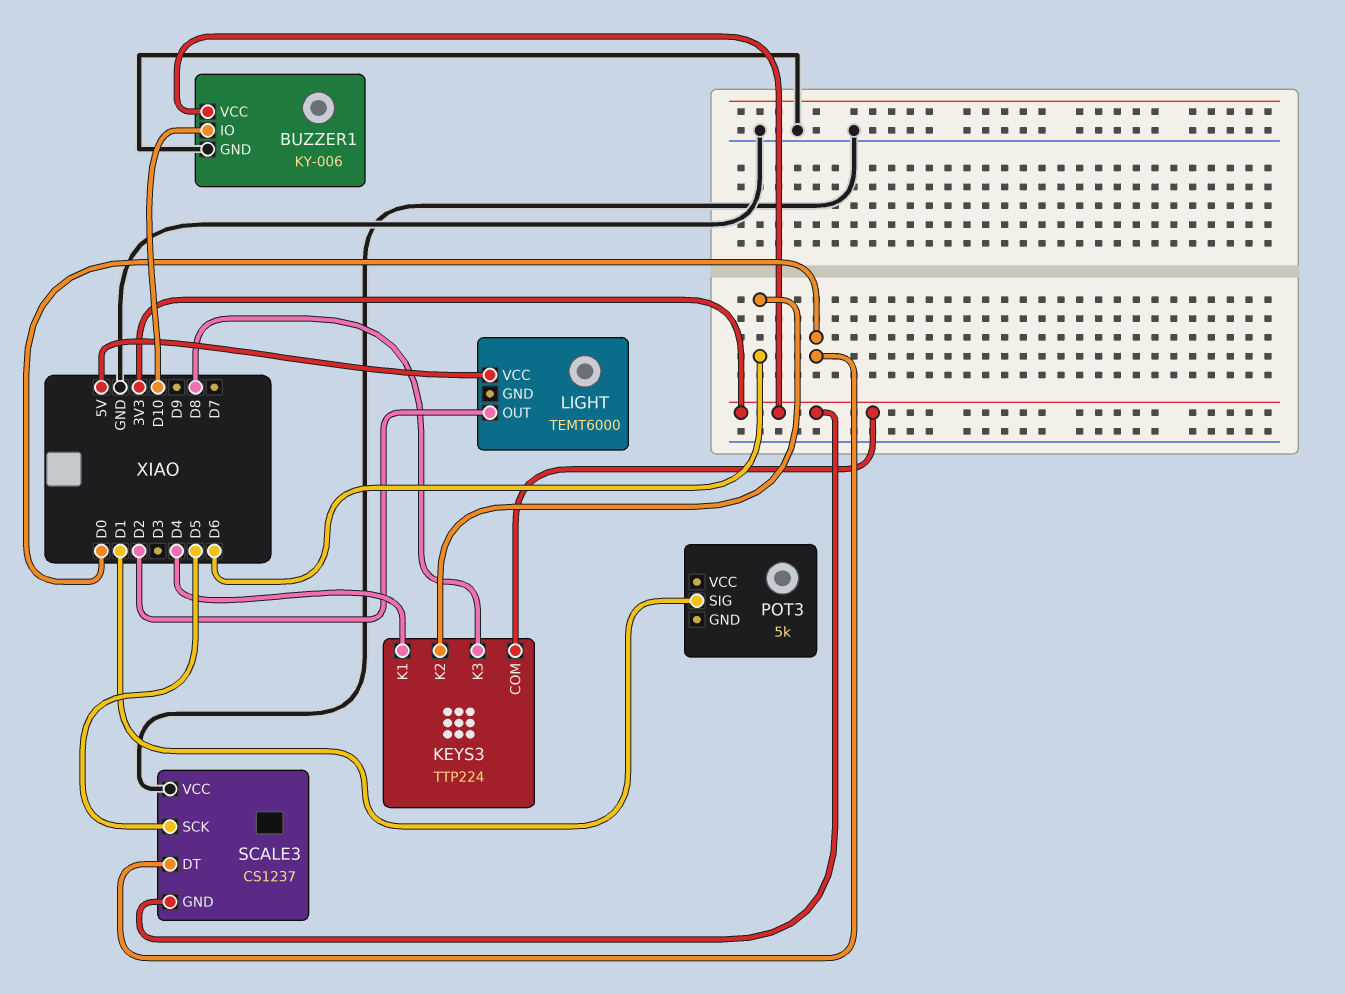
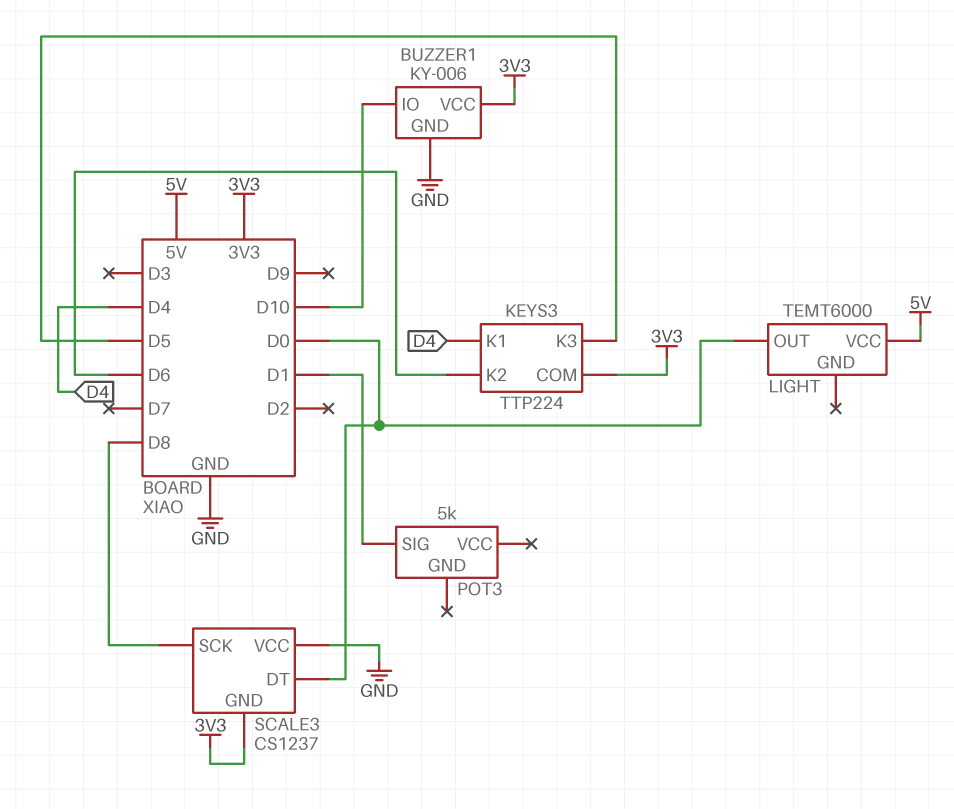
KEYS3 pin K3: D8 -> D5
LIGHT pin OUT: D2 -> D0
SCALE3 pin SCK: D5 -> D8

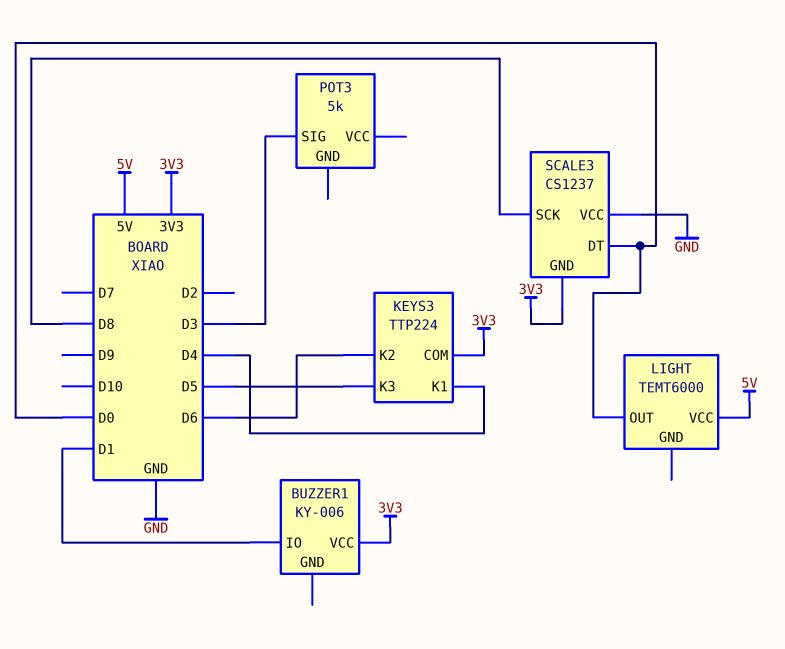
BUZZER1 pin GND: GND -> none
BUZZER1 pin IO: D10 -> D1
POT3 pin SIG: D1 -> D3

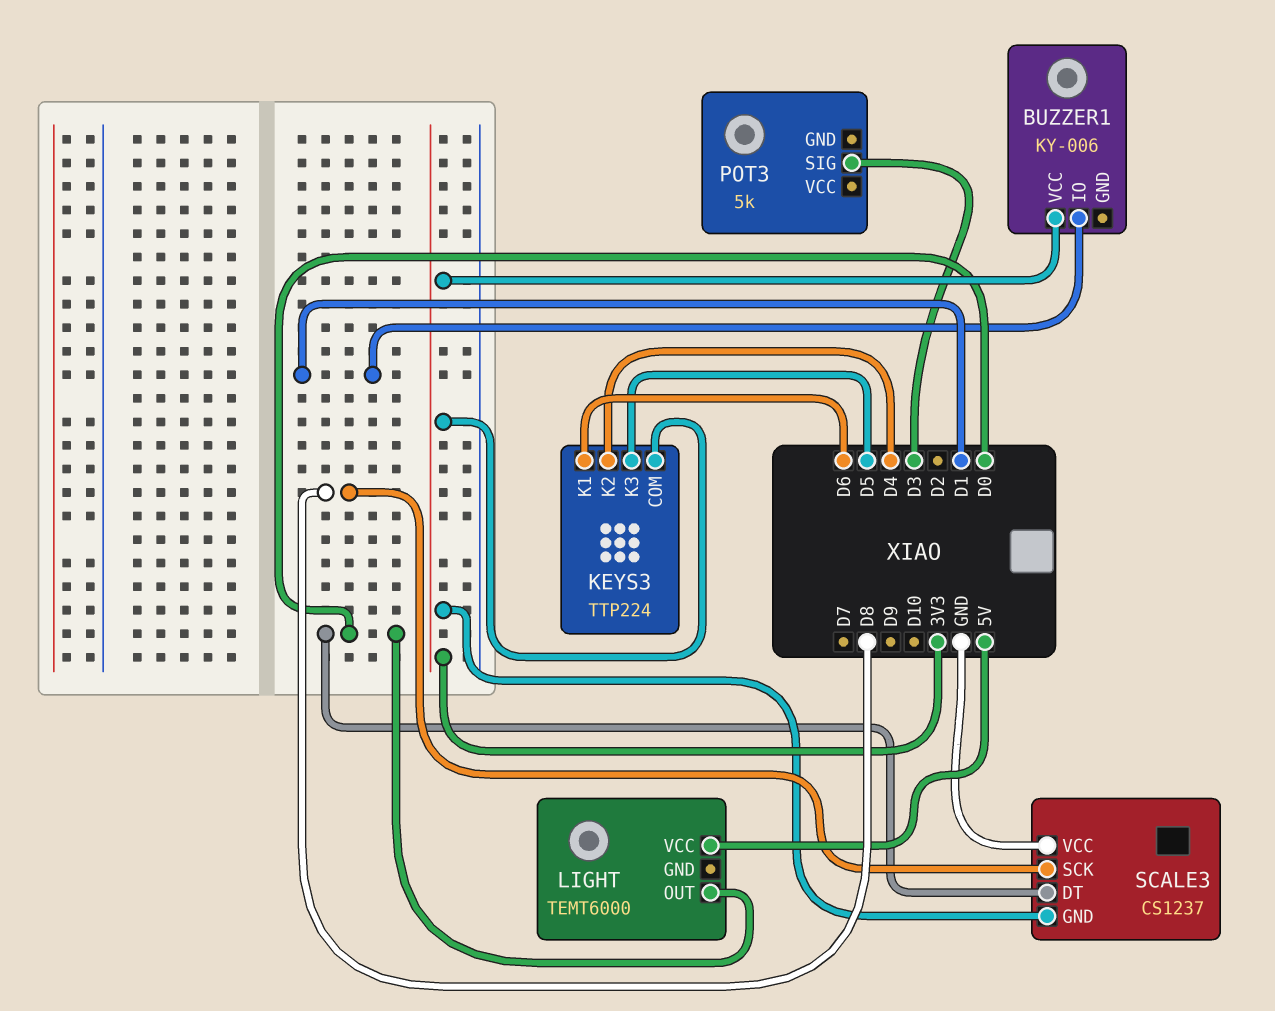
KEYS3 pin K1: D4 -> D6
KEYS3 pin K2: D6 -> D4

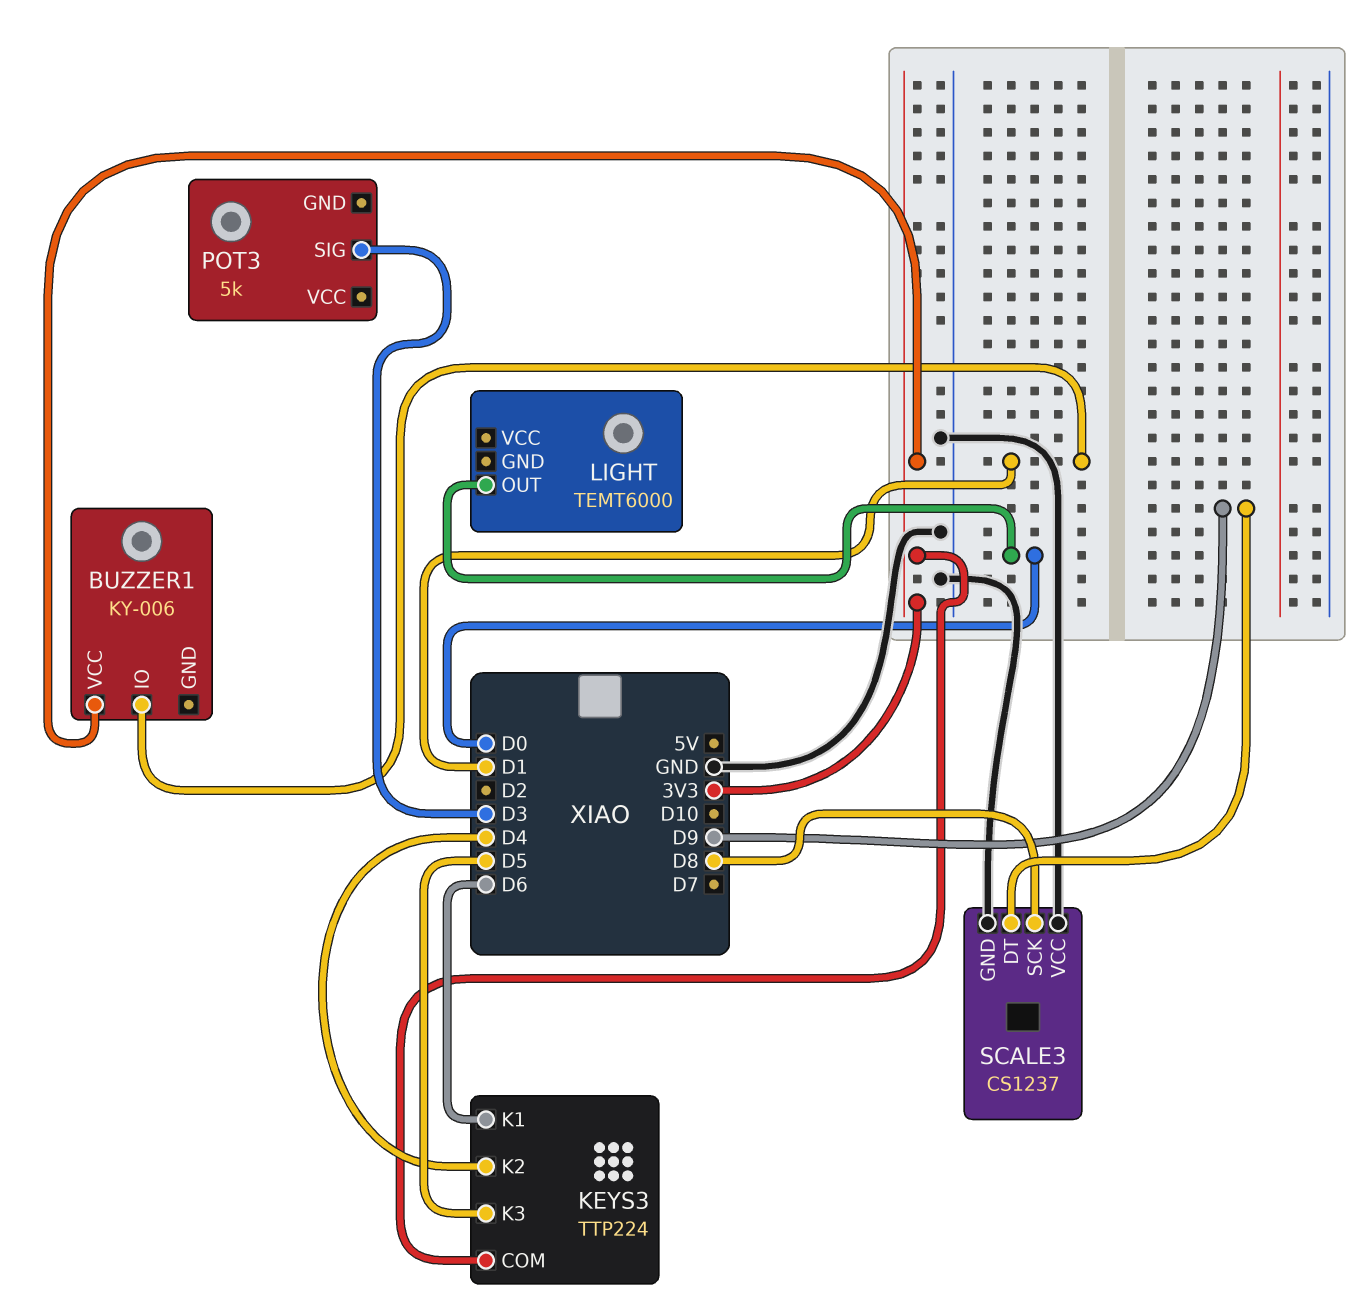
LIGHT pin VCC: 5V -> none
SCALE3 pin DT: D0 -> D9
SCALE3 pin GND: 3V3 -> GND

